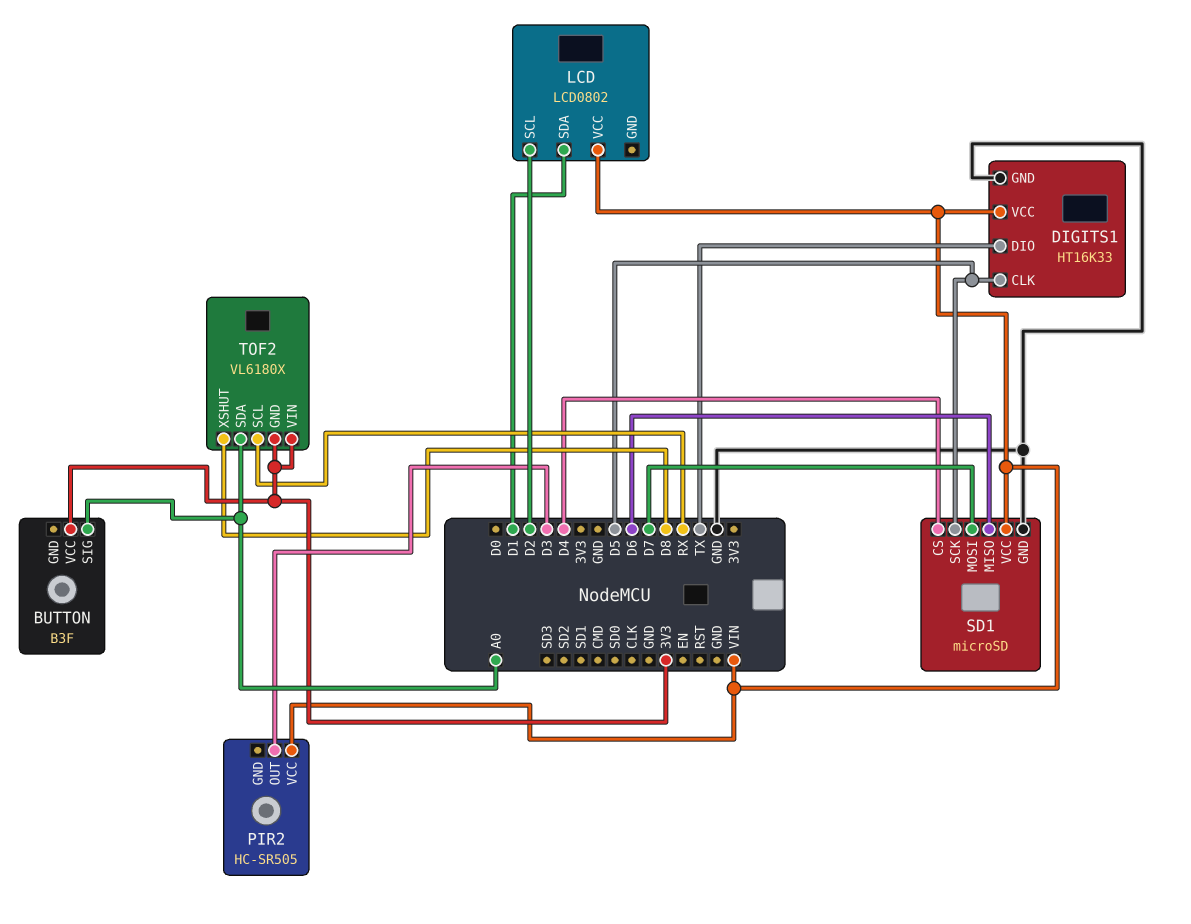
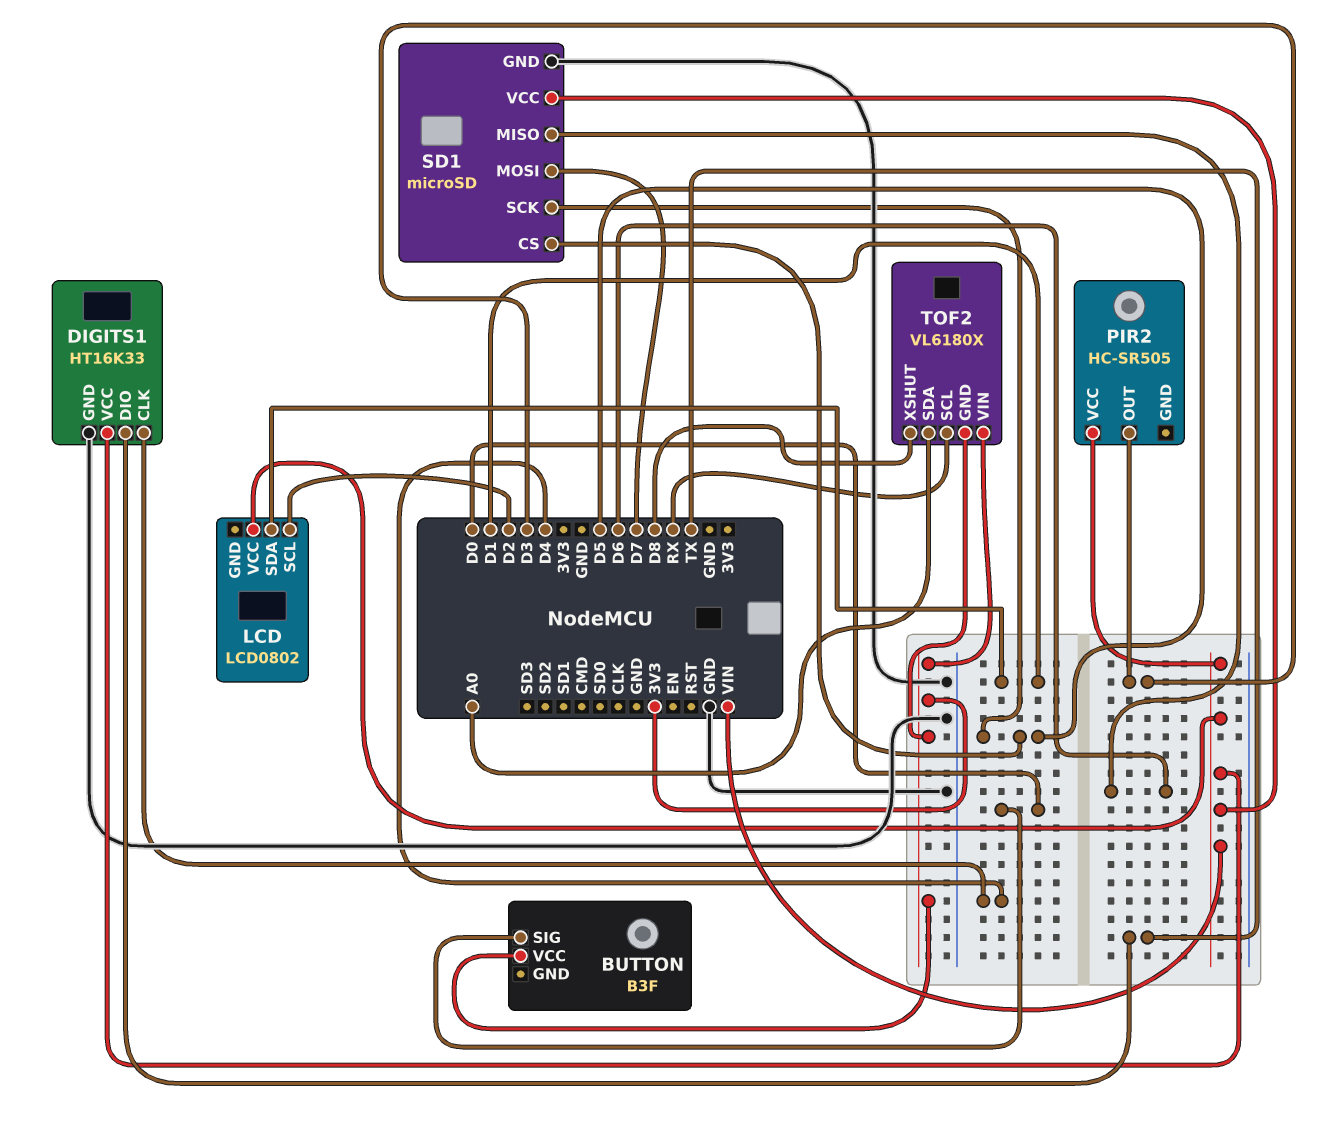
BUTTON pin SIG: A0 -> D0
DIGITS1 pin CLK: D5 -> D4
SD1 pin CS: D4 -> D5

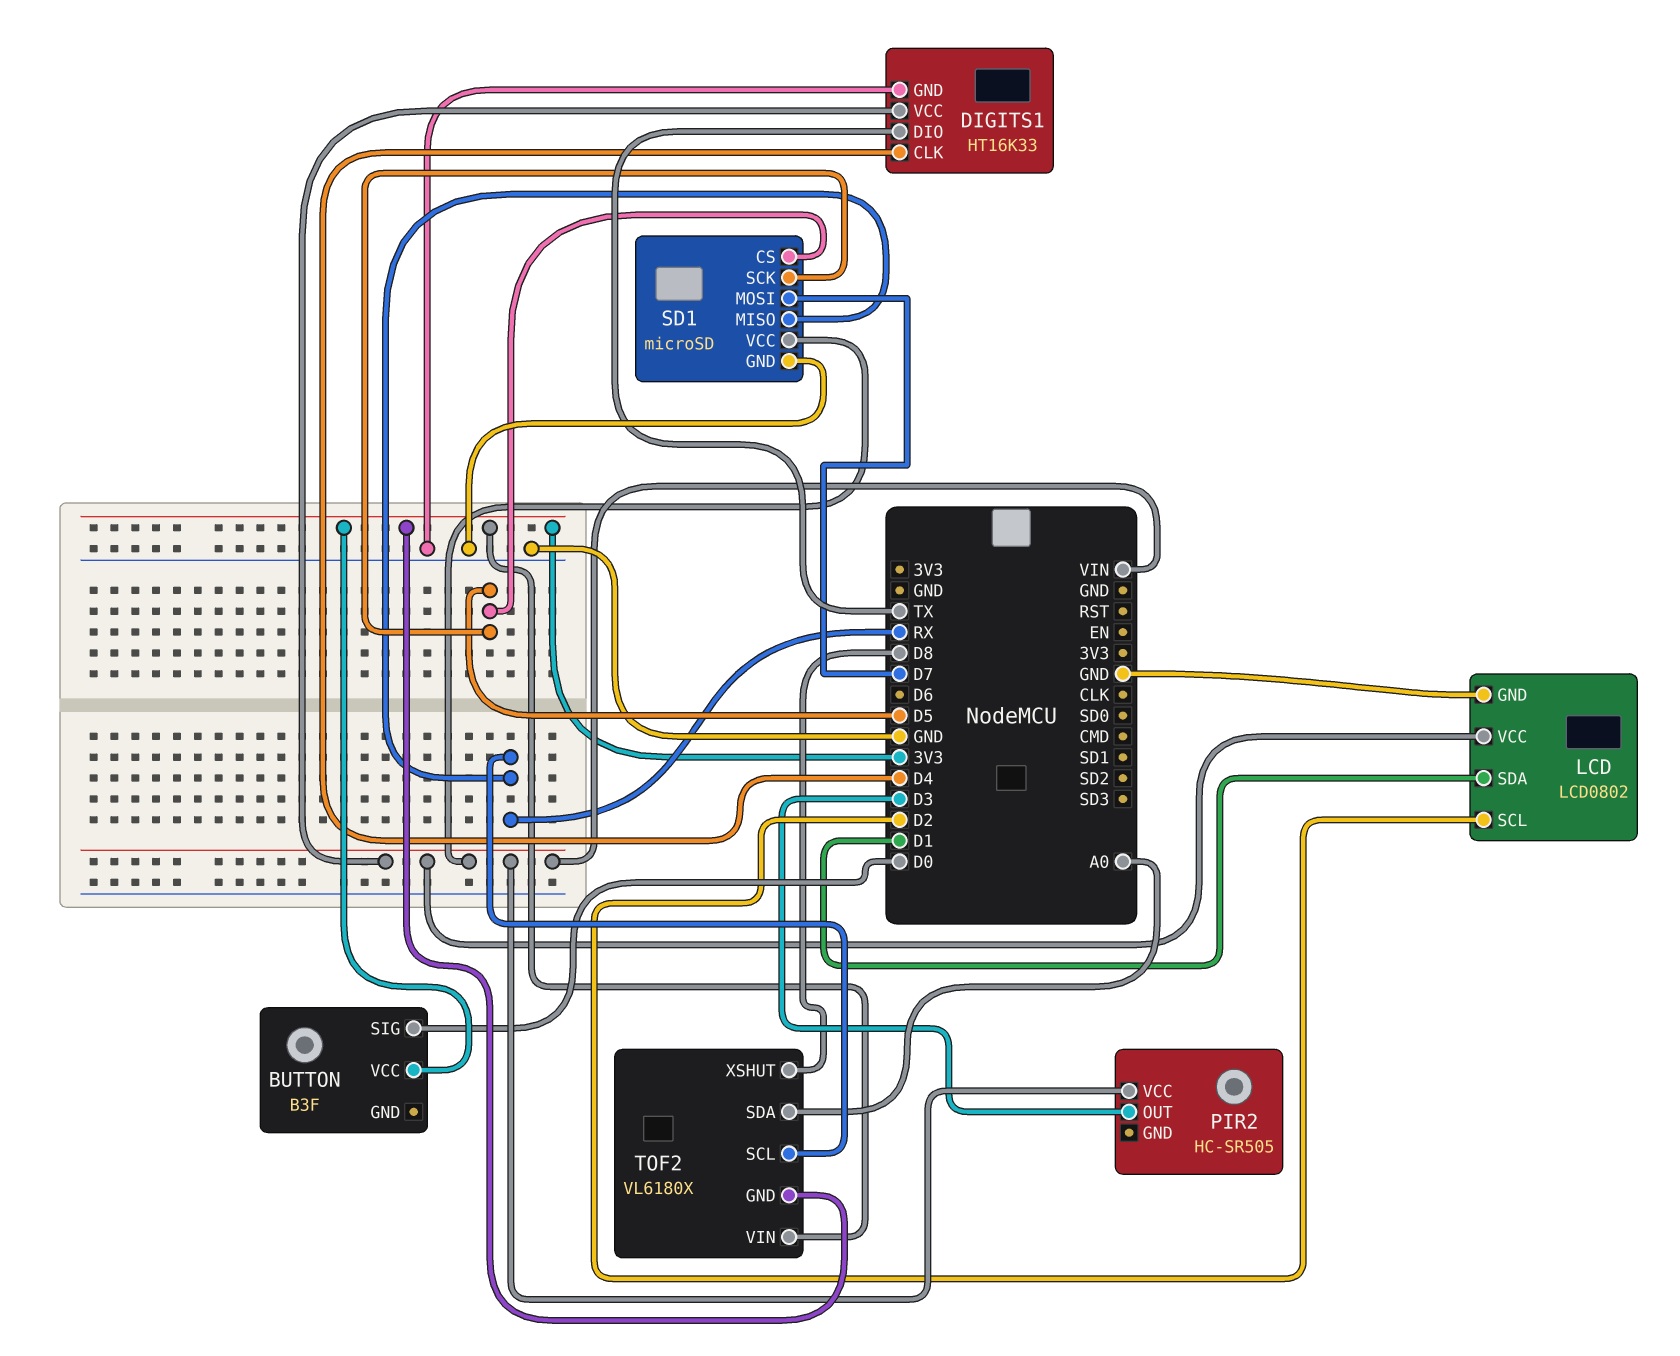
LCD pin GND: none -> GND
SD1 pin MISO: D6 -> RX

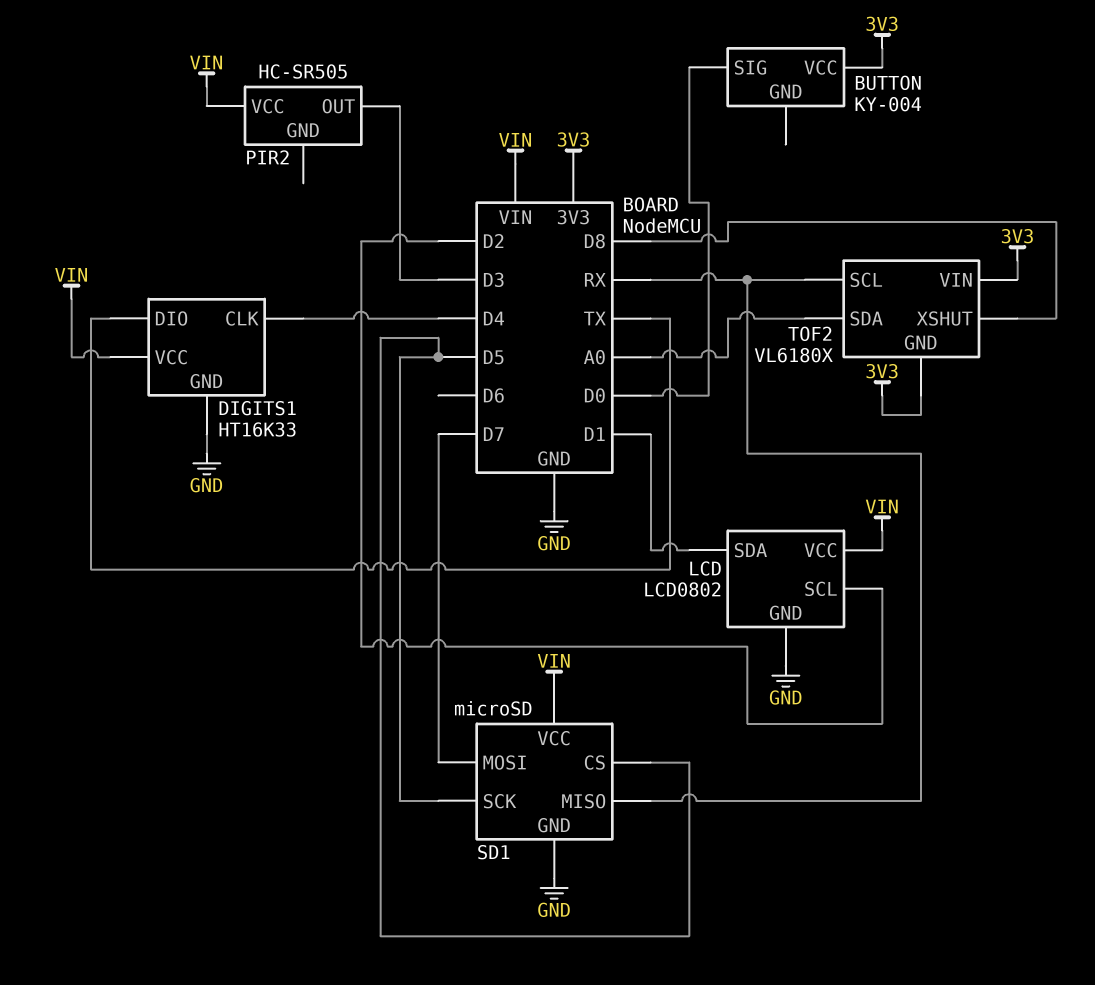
BUTTON: B3F -> KY-004

